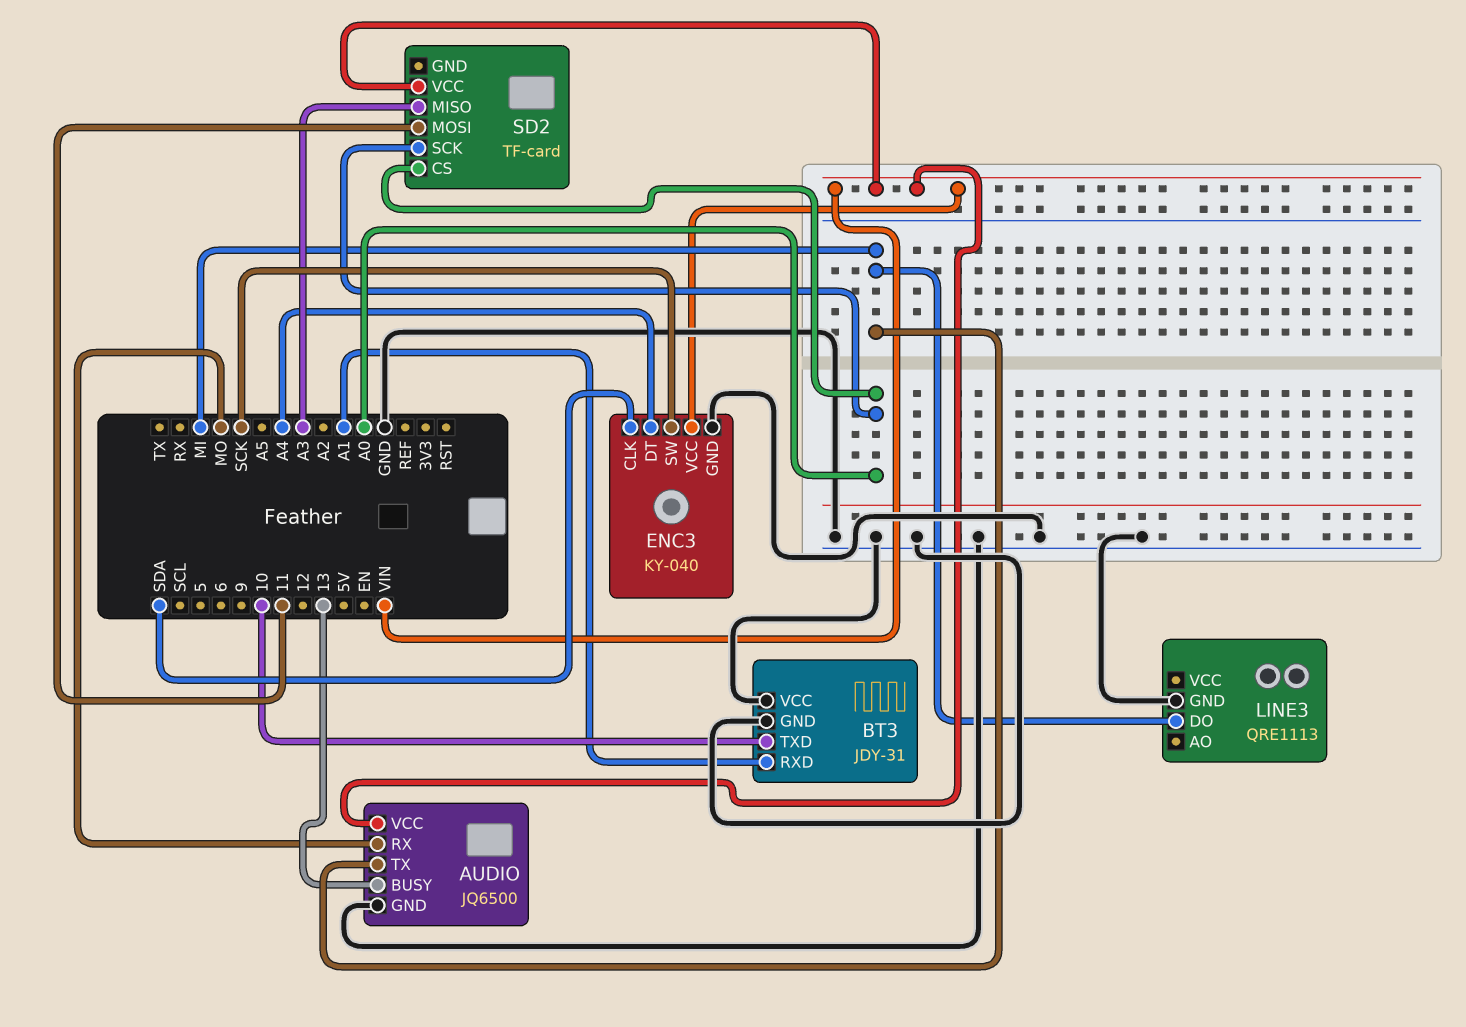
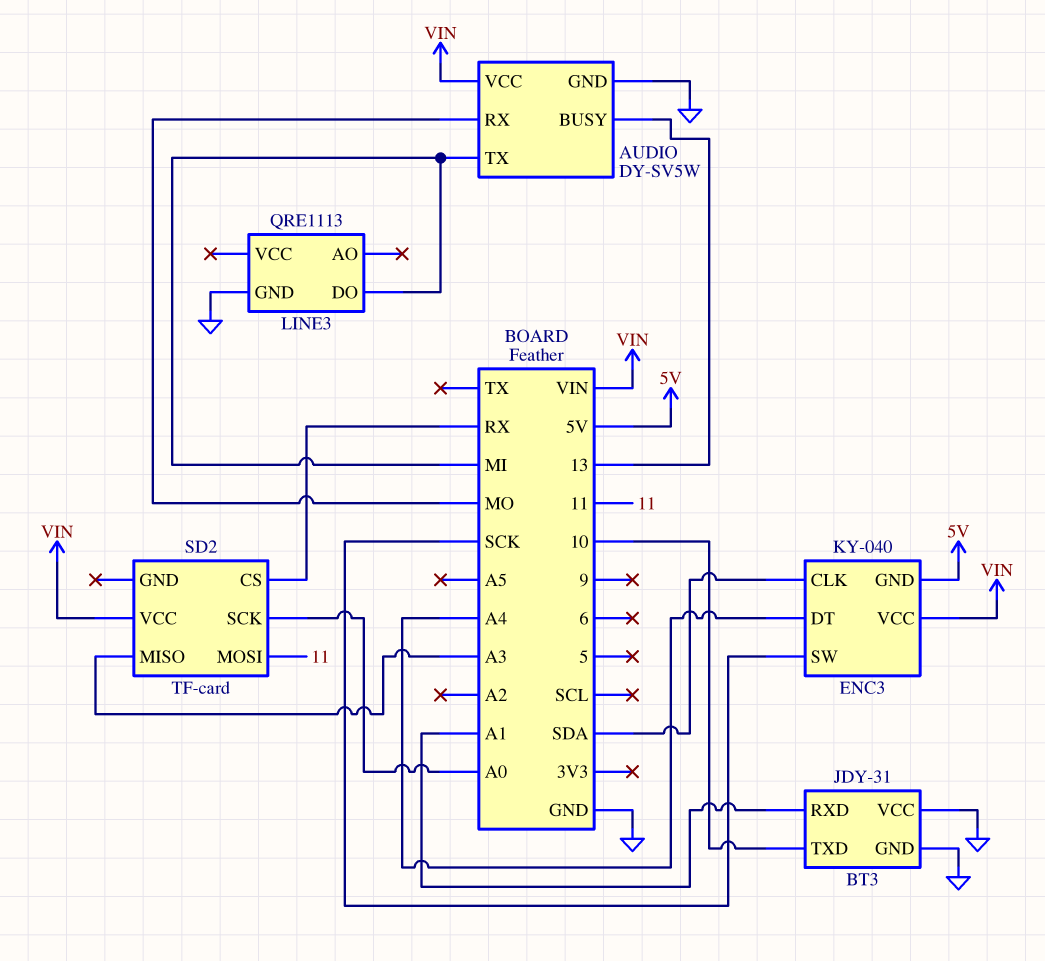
AUDIO: JQ6500 -> DY-SV5W
ENC3 pin GND: GND -> 5V
SD2 pin CS: A0 -> RX

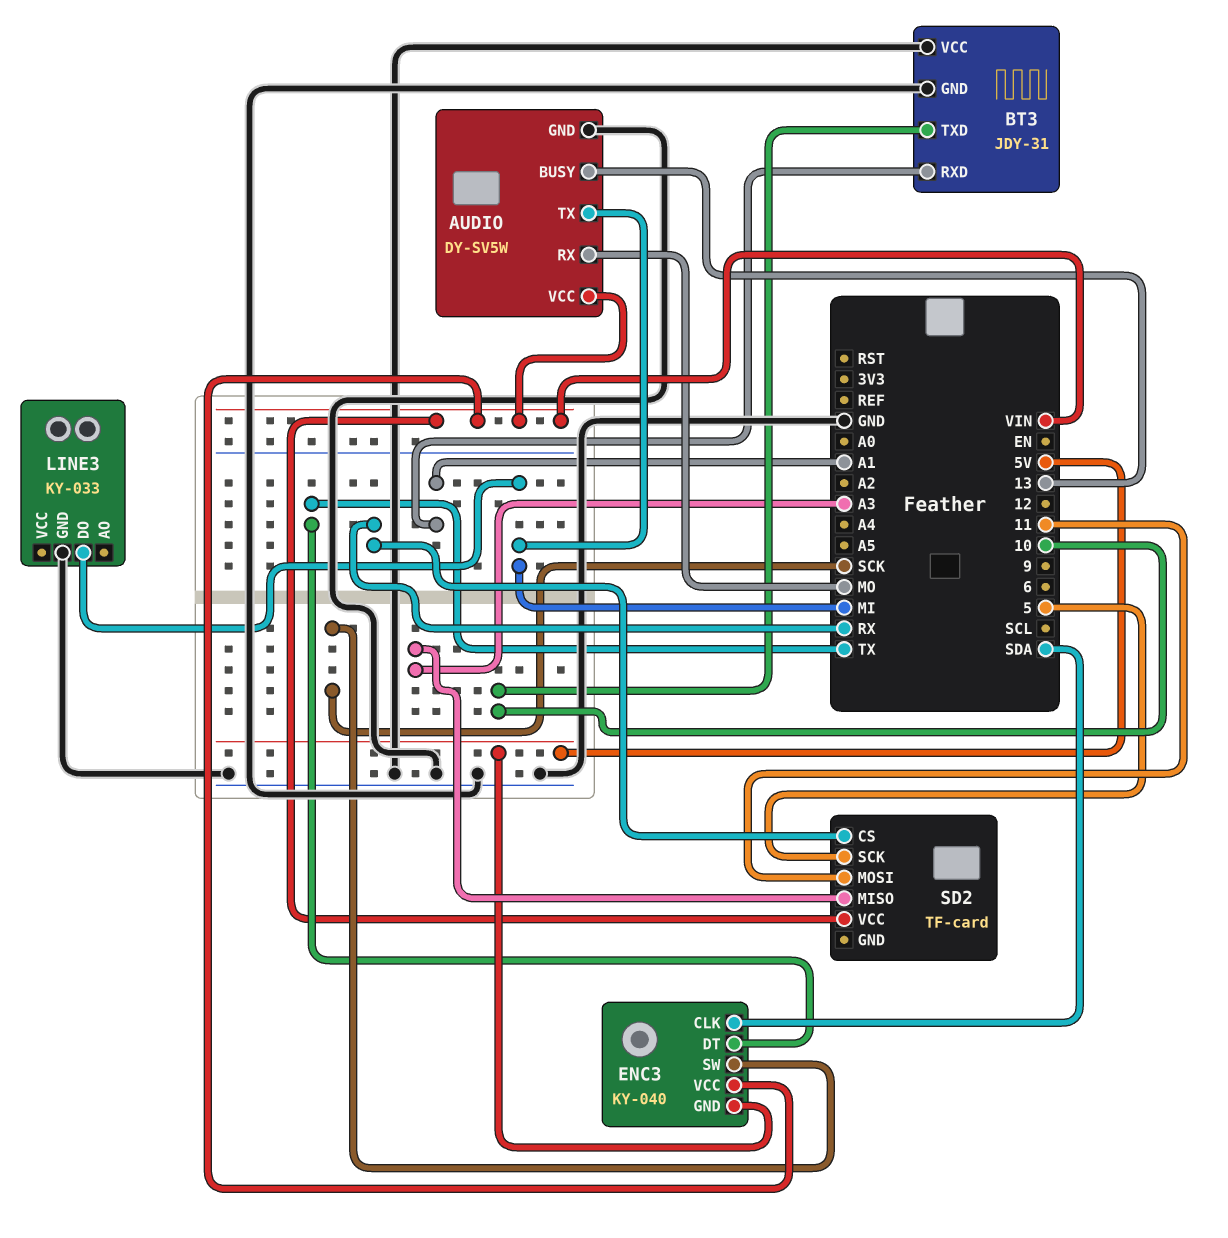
ENC3 pin DT: A4 -> TX
LINE3: QRE1113 -> KY-033
SD2 pin SCK: A0 -> 5

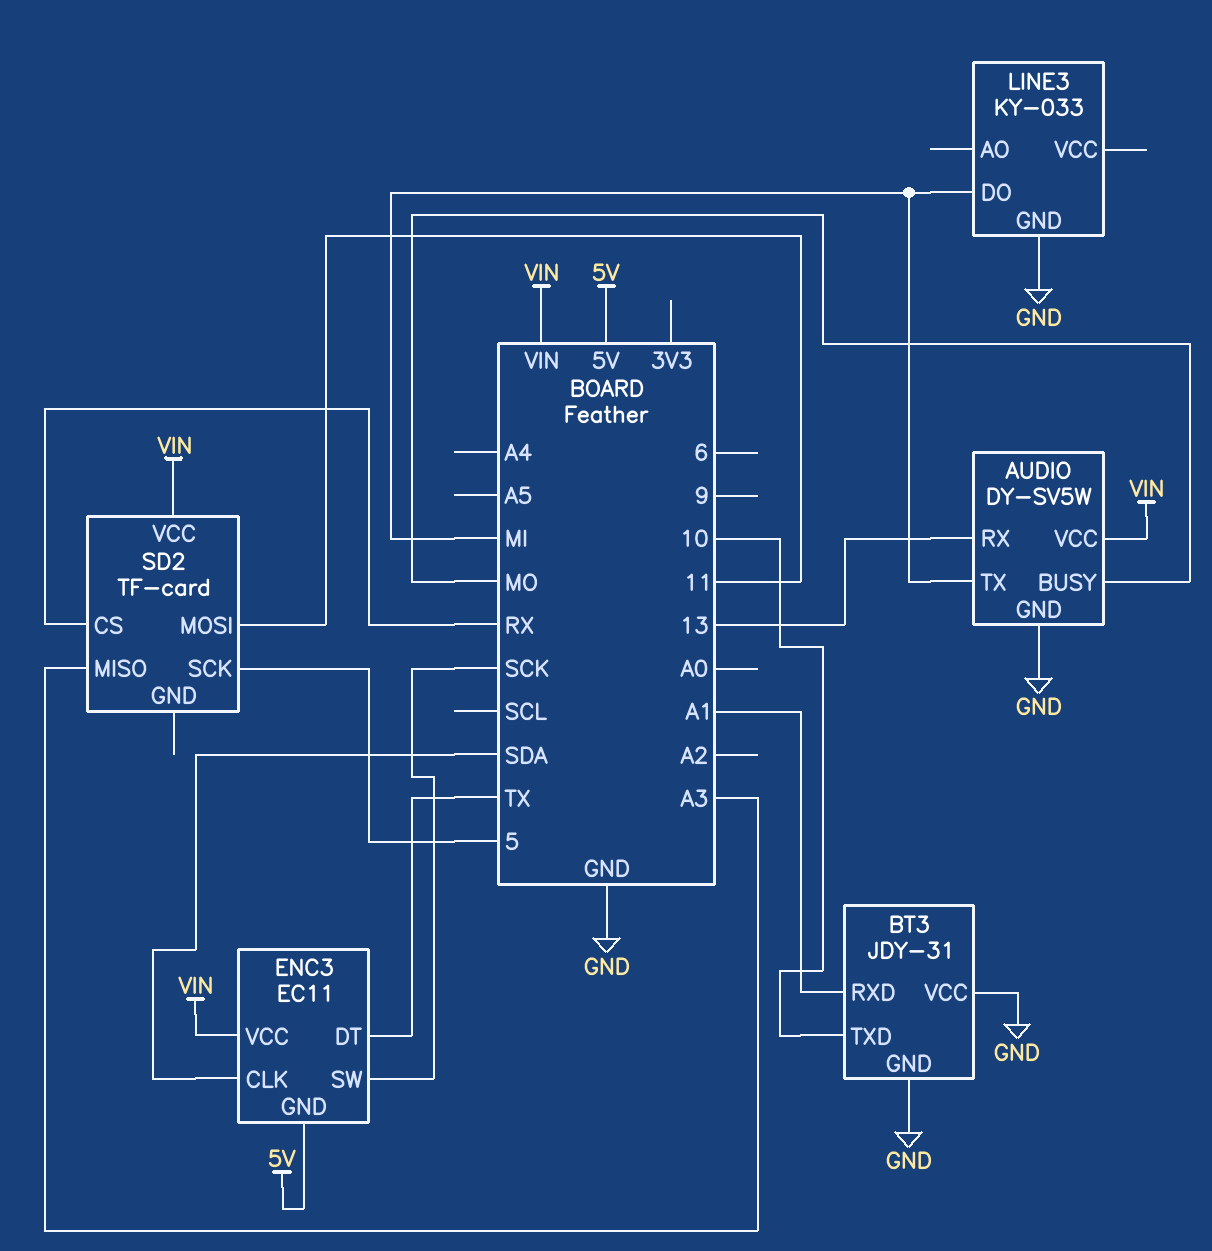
AUDIO pin BUSY: 13 -> MO
AUDIO pin RX: MO -> 13
ENC3: KY-040 -> EC11

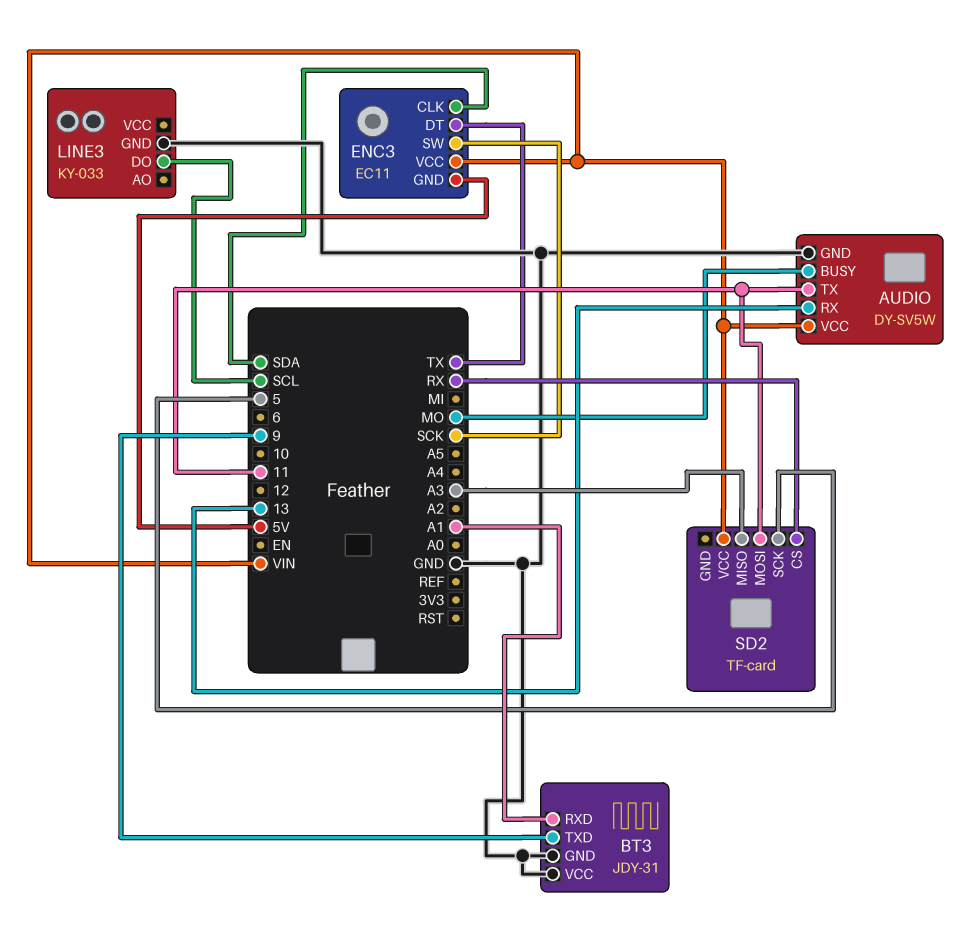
AUDIO pin TX: MI -> 11
BT3 pin TXD: 10 -> 9
LINE3 pin DO: MI -> SCL

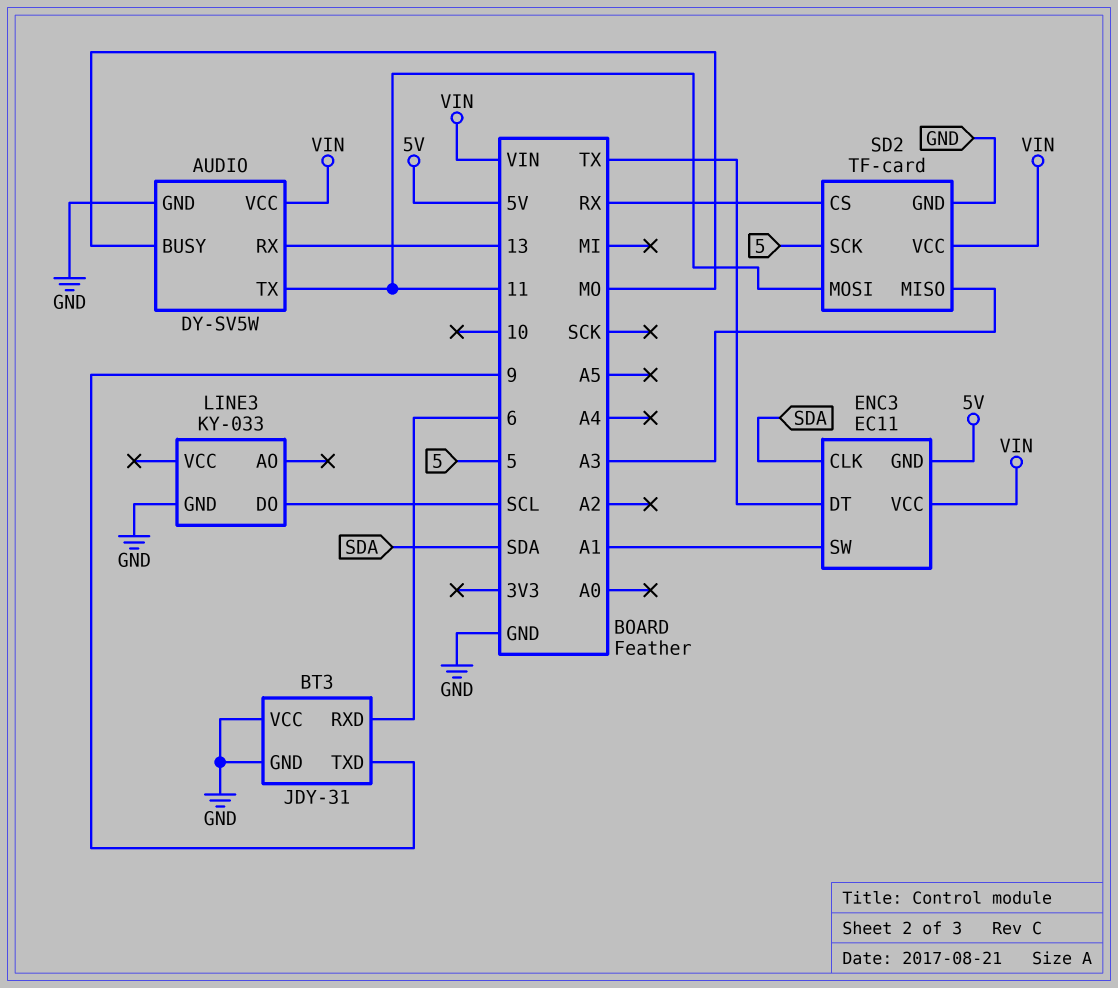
BT3 pin RXD: A1 -> 6
ENC3 pin SW: SCK -> A1
SD2 pin GND: none -> GND

